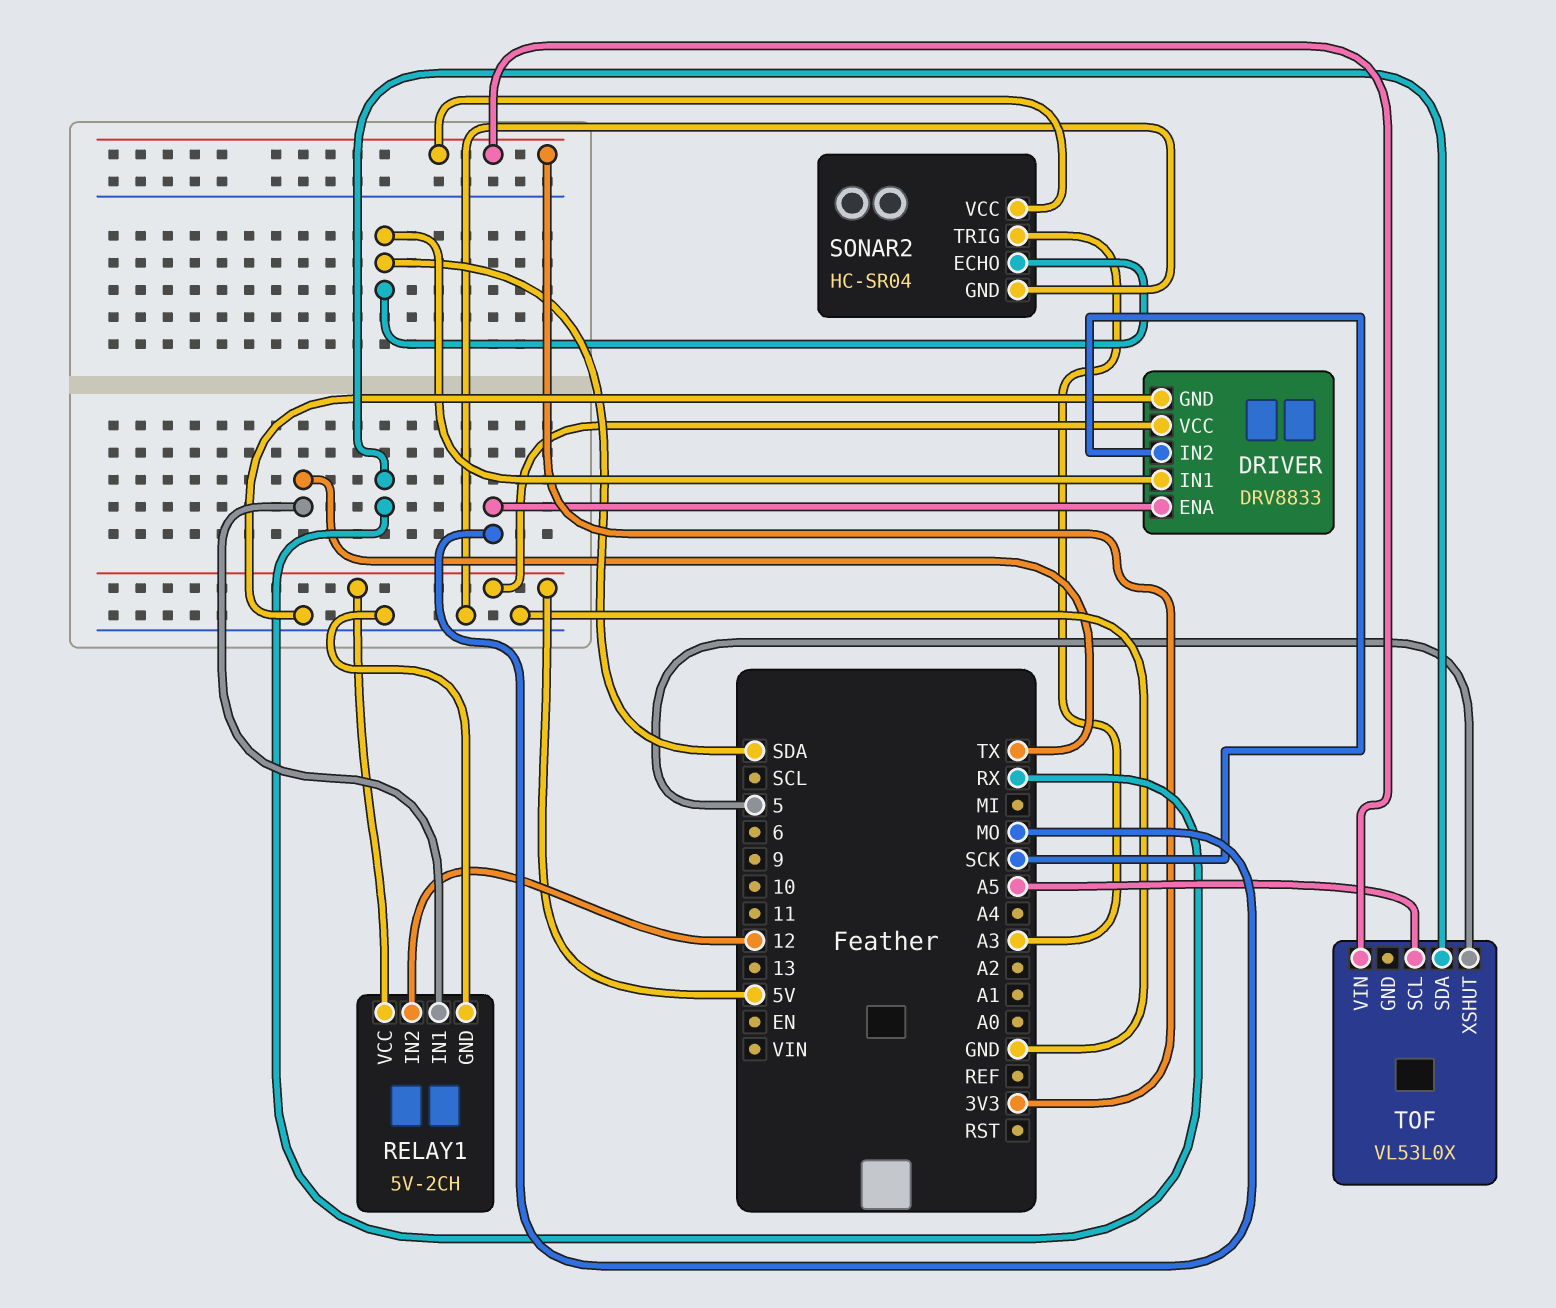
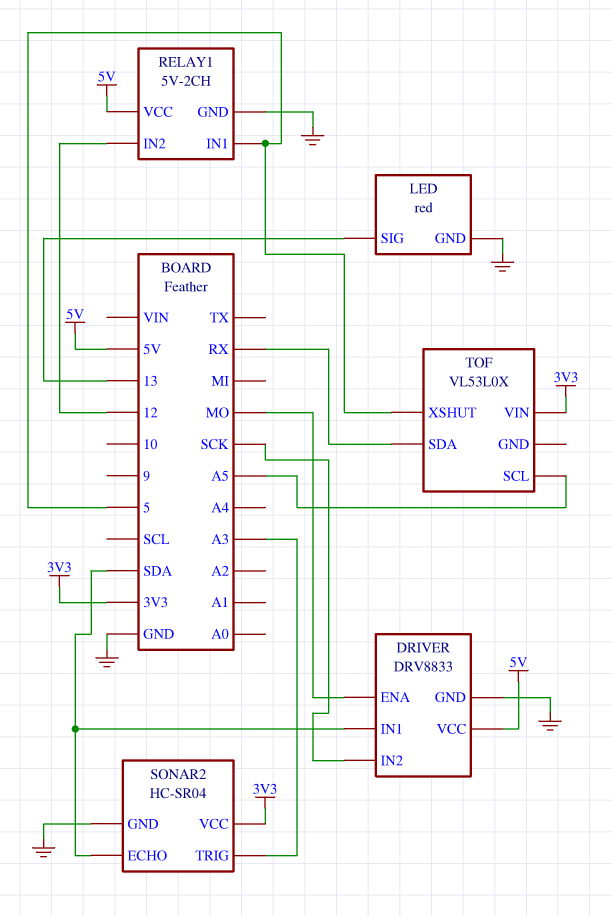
LED: none -> red
LED pin GND: none -> GND
LED pin SIG: none -> 13
RELAY1 pin IN1: TX -> 5

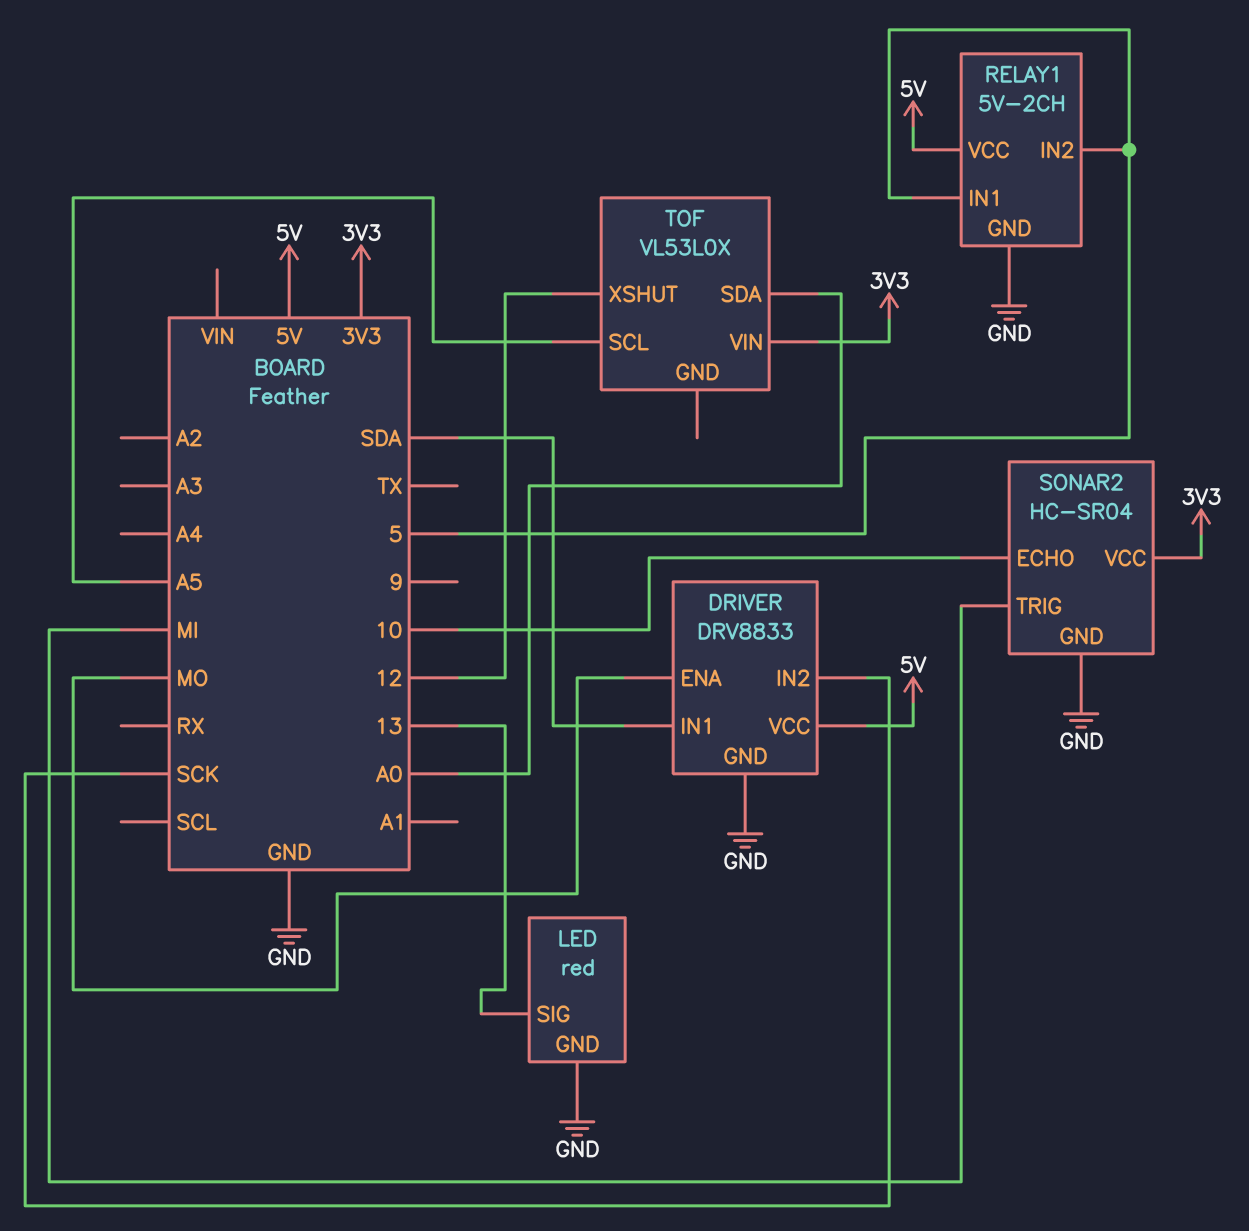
RELAY1 pin IN2: 12 -> 5
SONAR2 pin ECHO: SDA -> 10
SONAR2 pin TRIG: A3 -> MI
TOF pin SDA: RX -> A0
TOF pin XSHUT: 5 -> 12

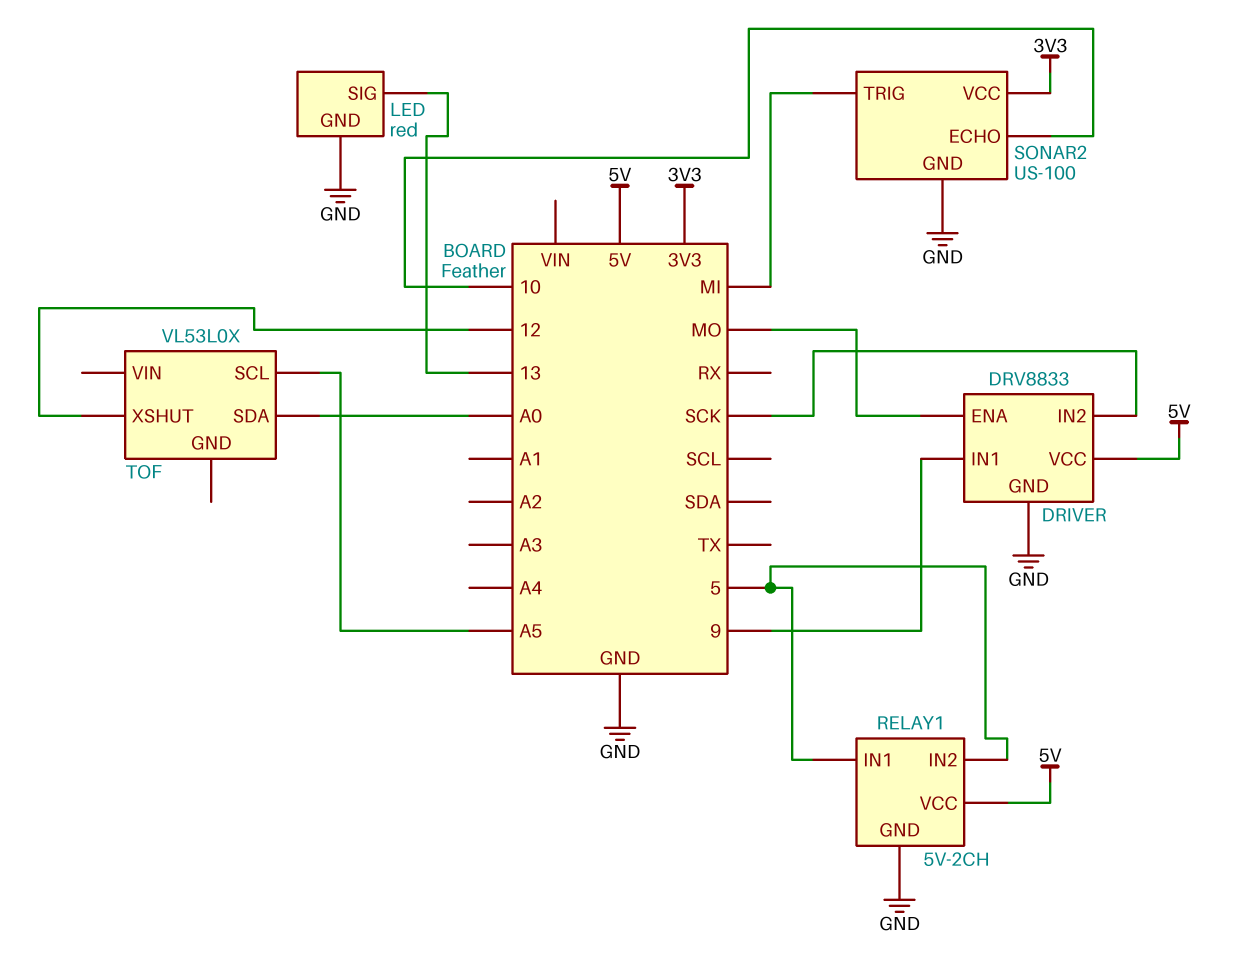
DRIVER pin IN1: SDA -> 9
SONAR2: HC-SR04 -> US-100
TOF pin VIN: 3V3 -> none

